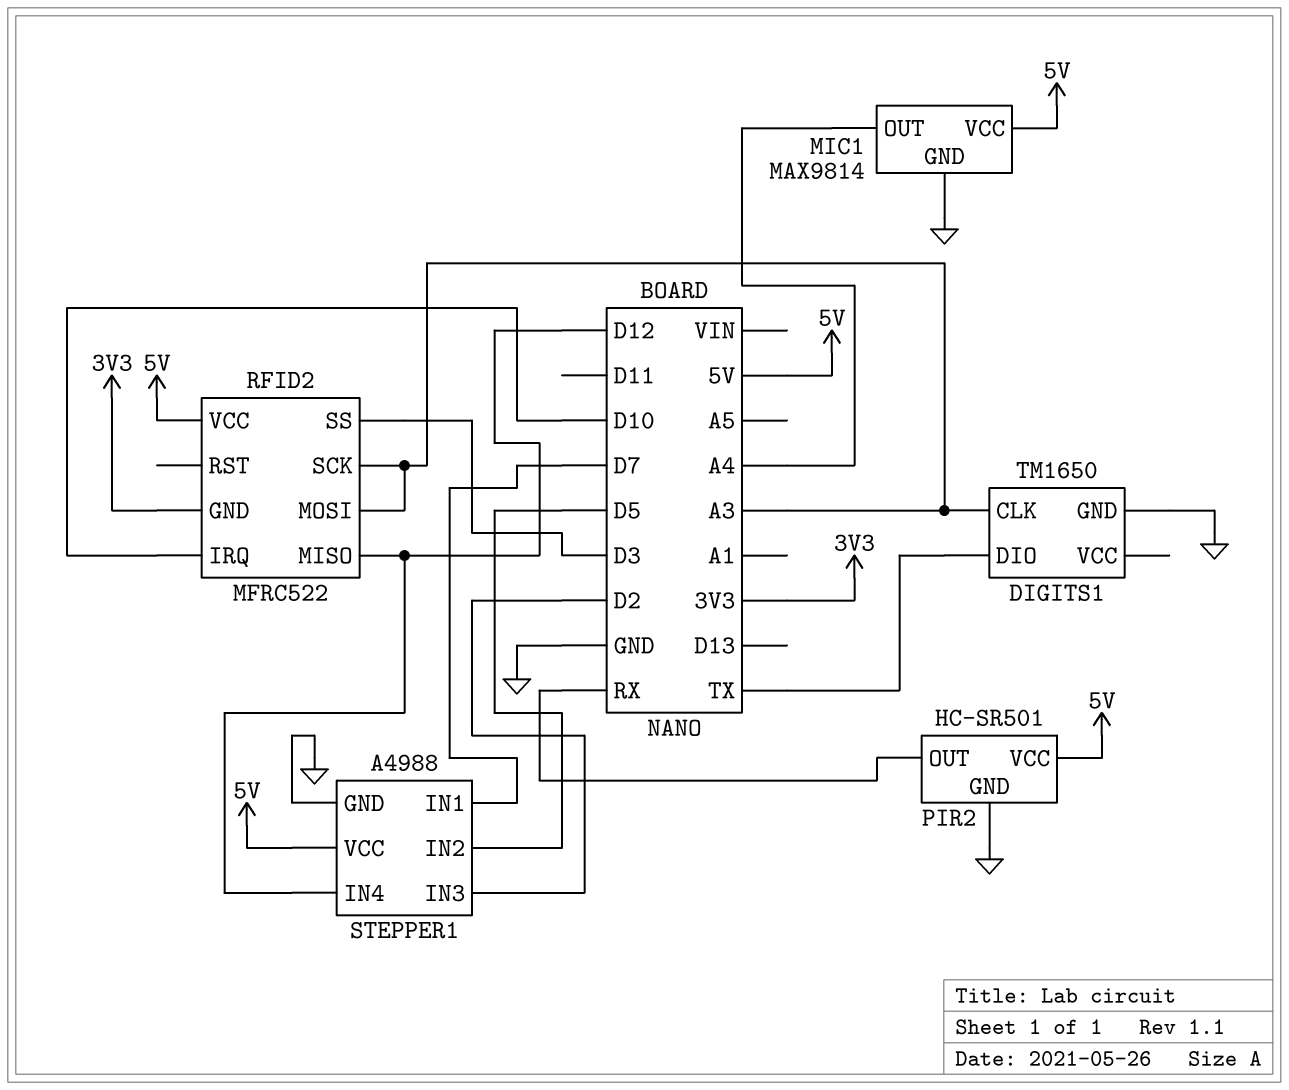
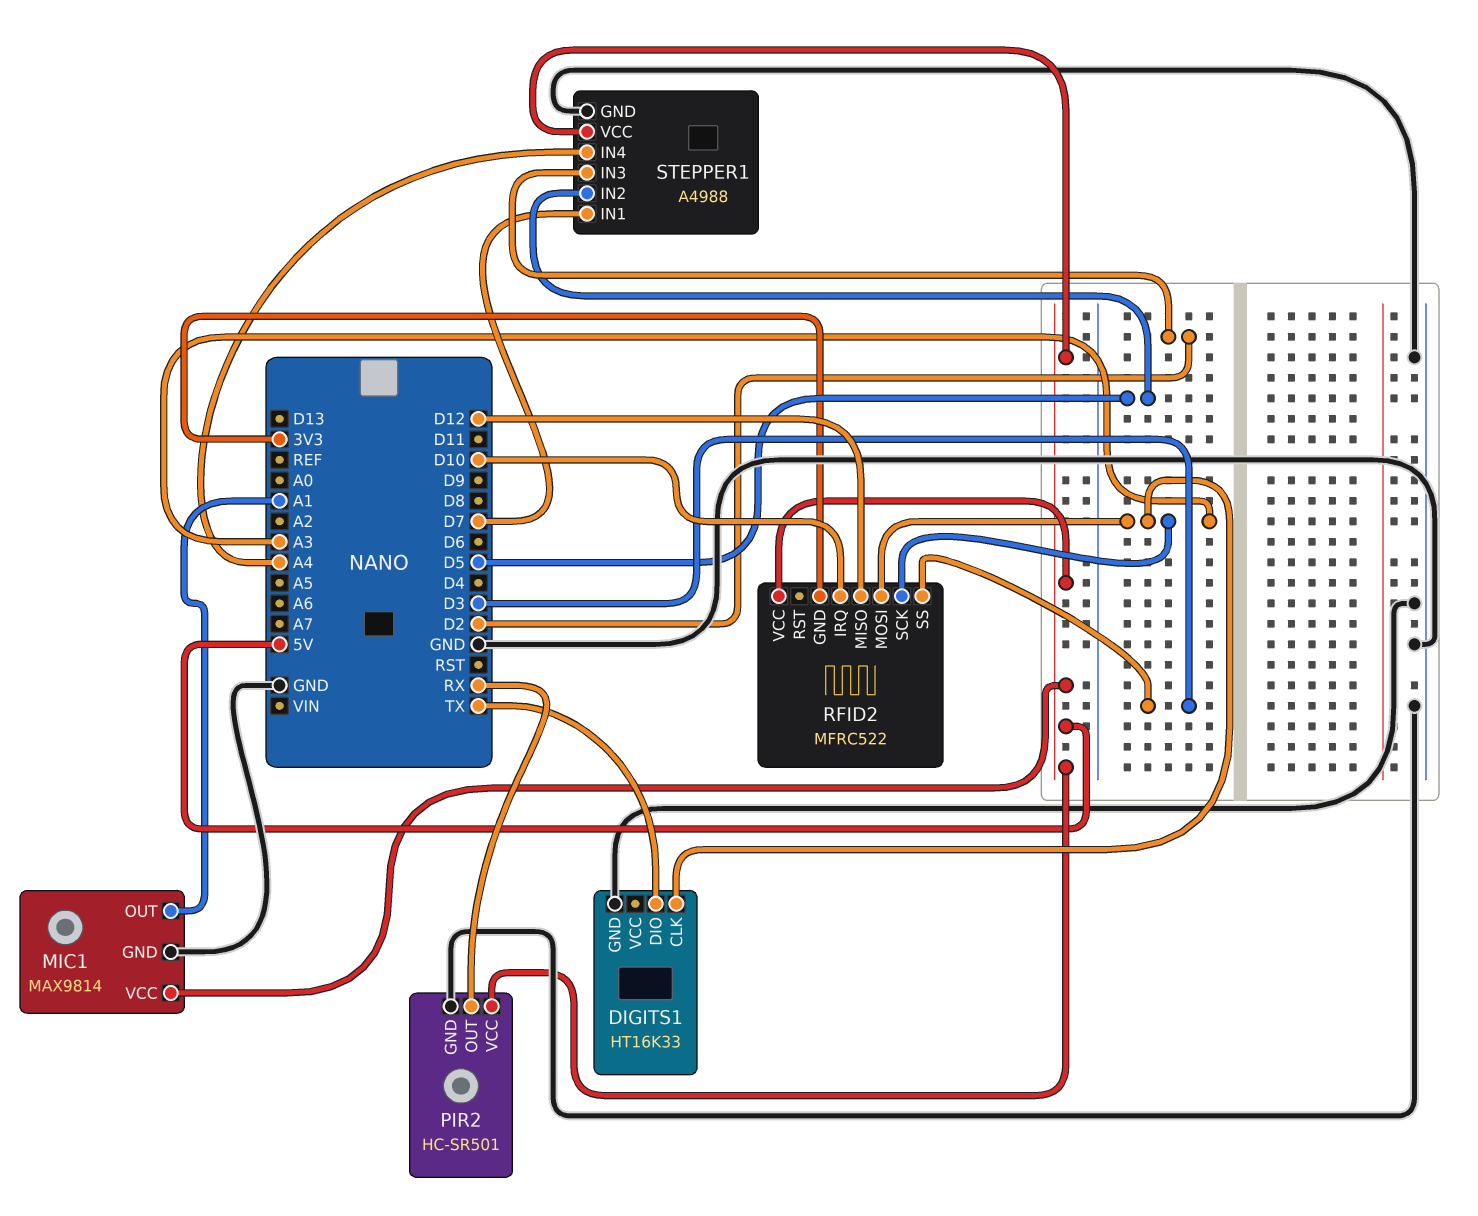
DIGITS1: TM1650 -> HT16K33
MIC1 pin OUT: A4 -> A1
STEPPER1 pin IN4: D12 -> A4

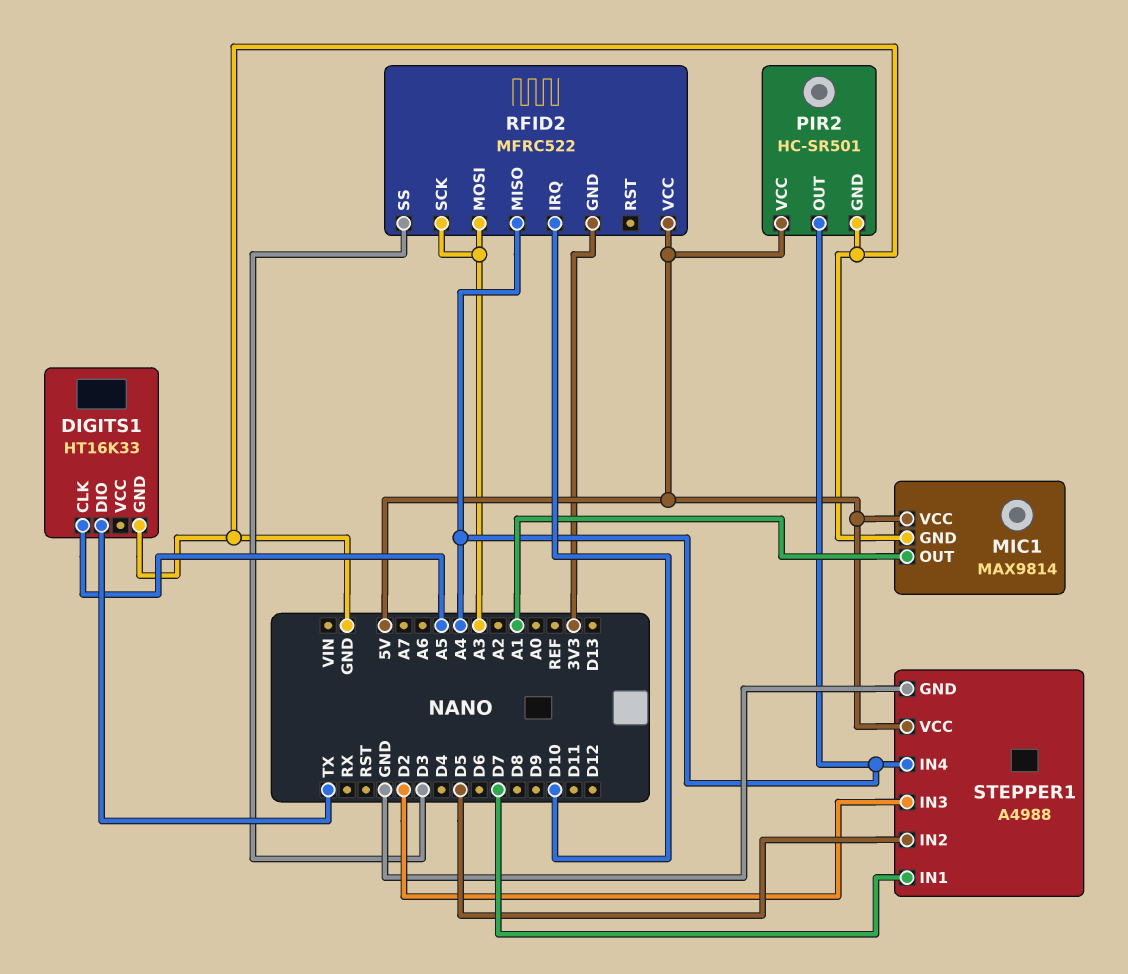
DIGITS1 pin CLK: A3 -> A5
PIR2 pin OUT: RX -> A4
RFID2 pin MISO: D12 -> A4

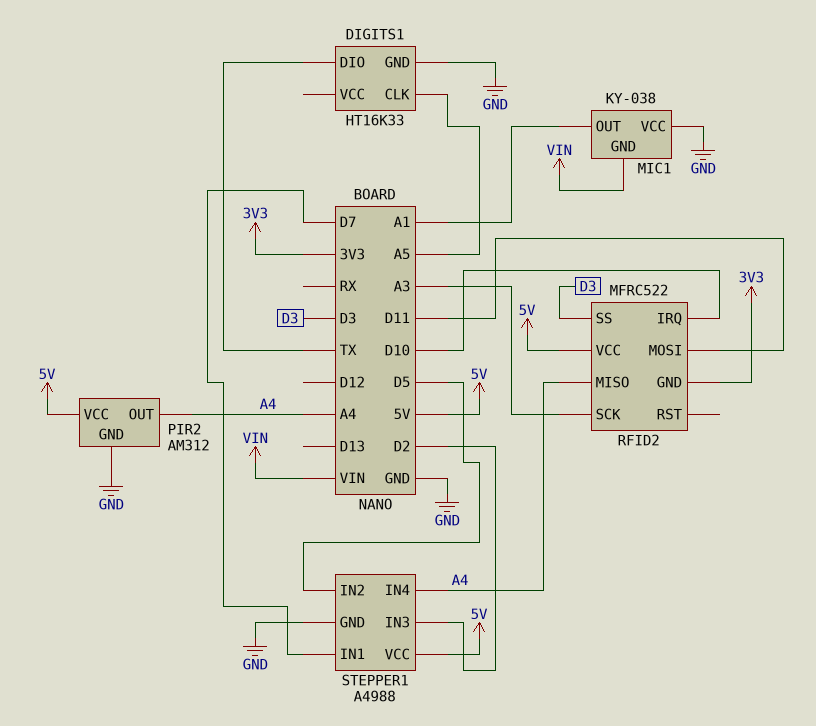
MIC1: MAX9814 -> KY-038
MIC1 pin GND: GND -> VIN
MIC1 pin VCC: 5V -> GND
PIR2: HC-SR501 -> AM312
RFID2 pin MOSI: A3 -> D11

